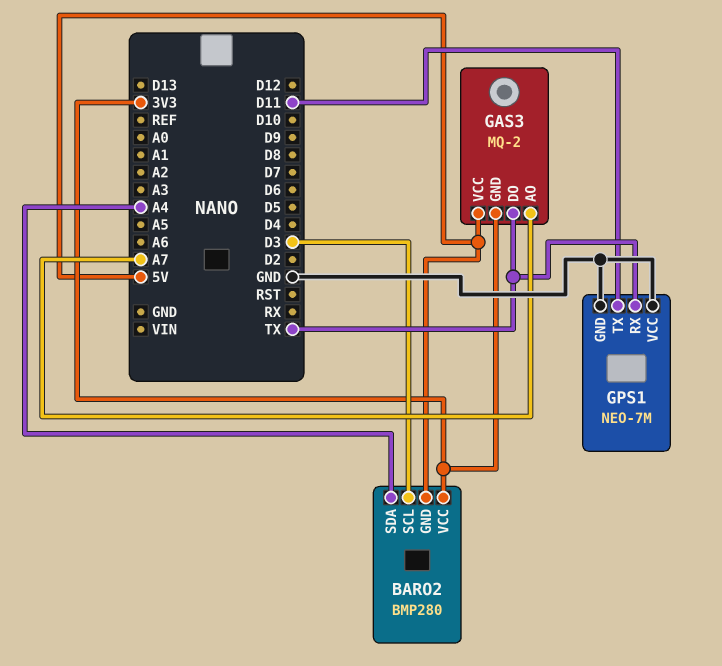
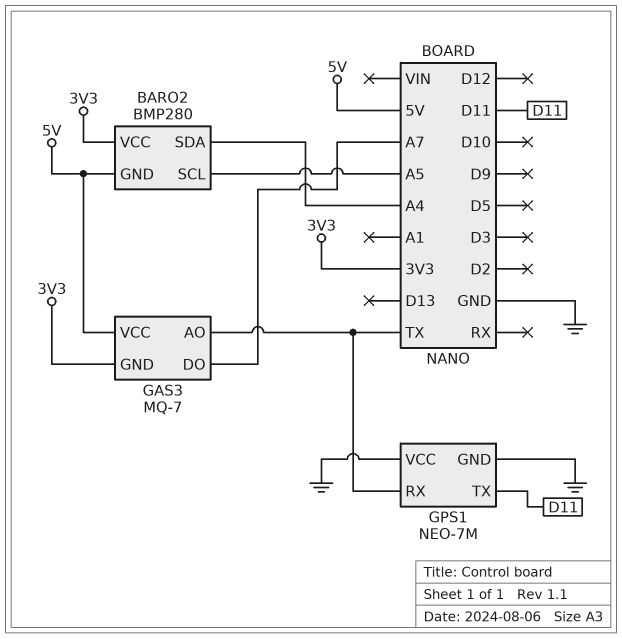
BARO2 pin SCL: D3 -> A5
GAS3: MQ-2 -> MQ-7
GAS3 pin AO: A7 -> TX
GAS3 pin DO: TX -> A7

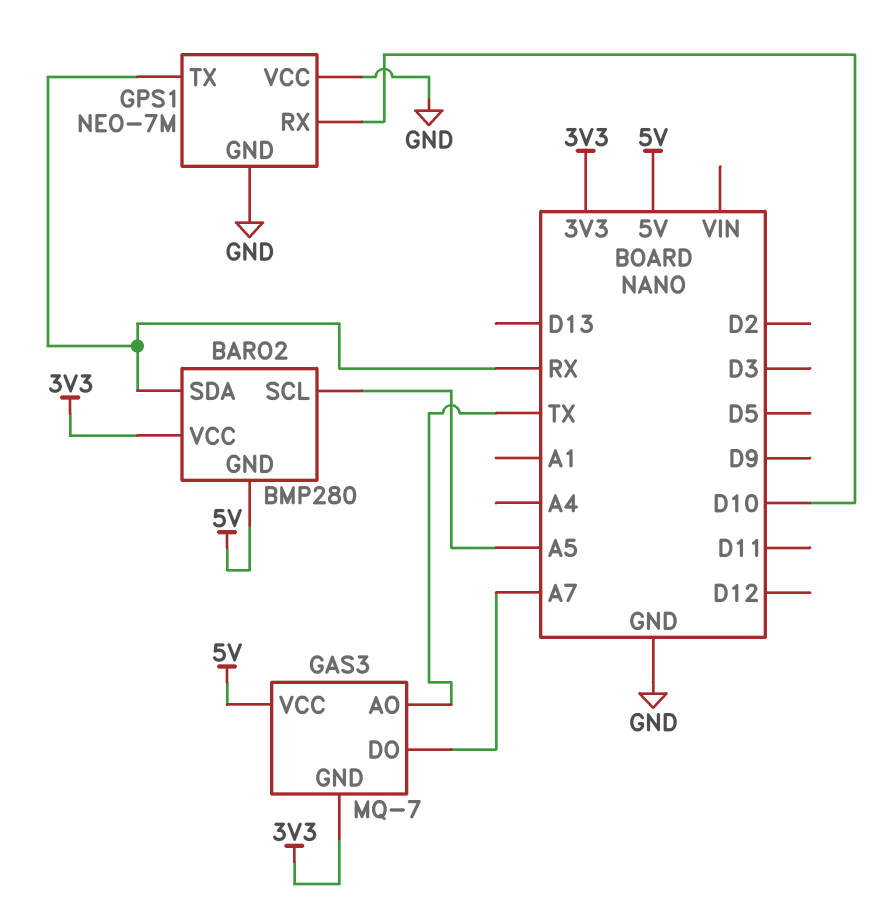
BARO2 pin SDA: A4 -> RX
GPS1 pin RX: TX -> D10
GPS1 pin TX: D11 -> RX

